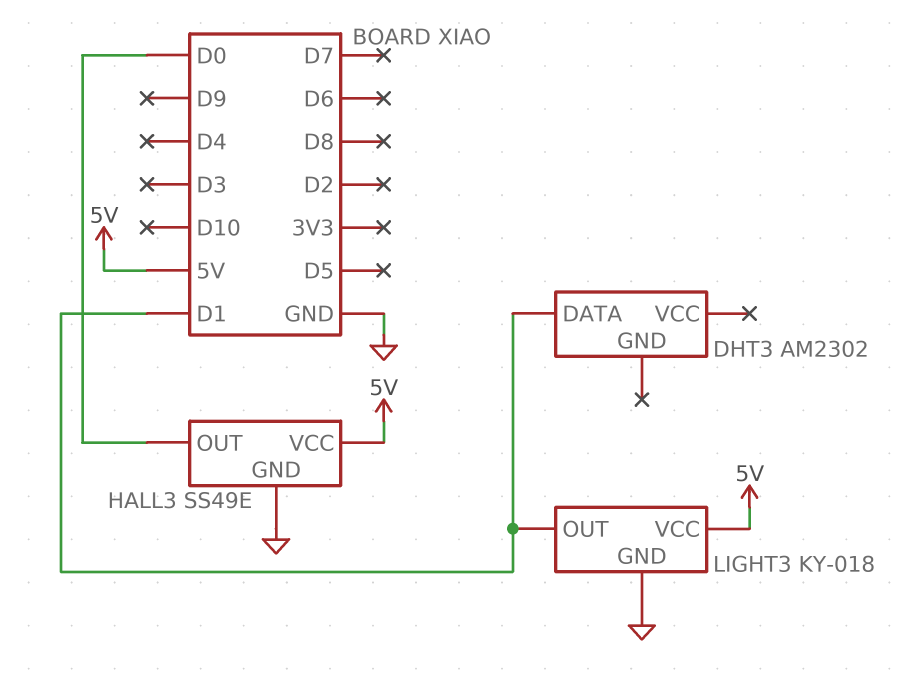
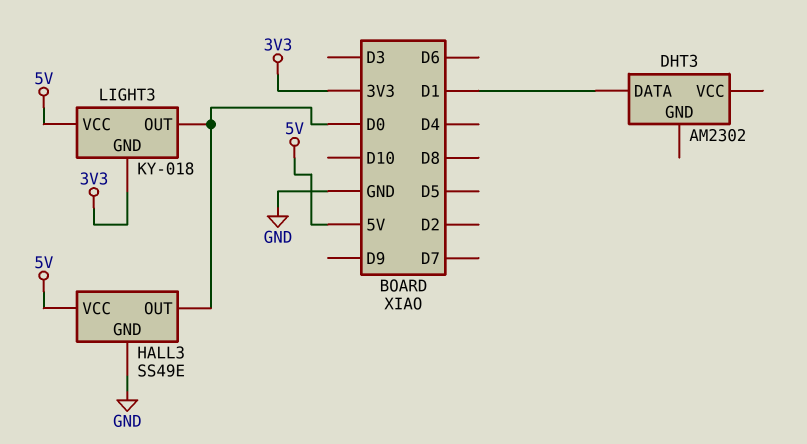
LIGHT3 pin GND: GND -> 3V3
LIGHT3 pin OUT: D1 -> D0

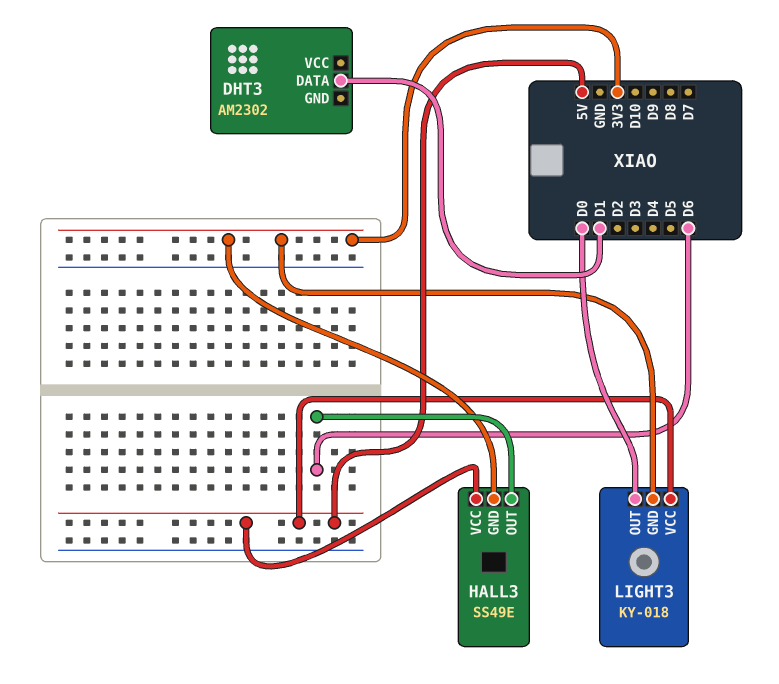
HALL3 pin GND: GND -> 3V3
HALL3 pin OUT: D0 -> D6

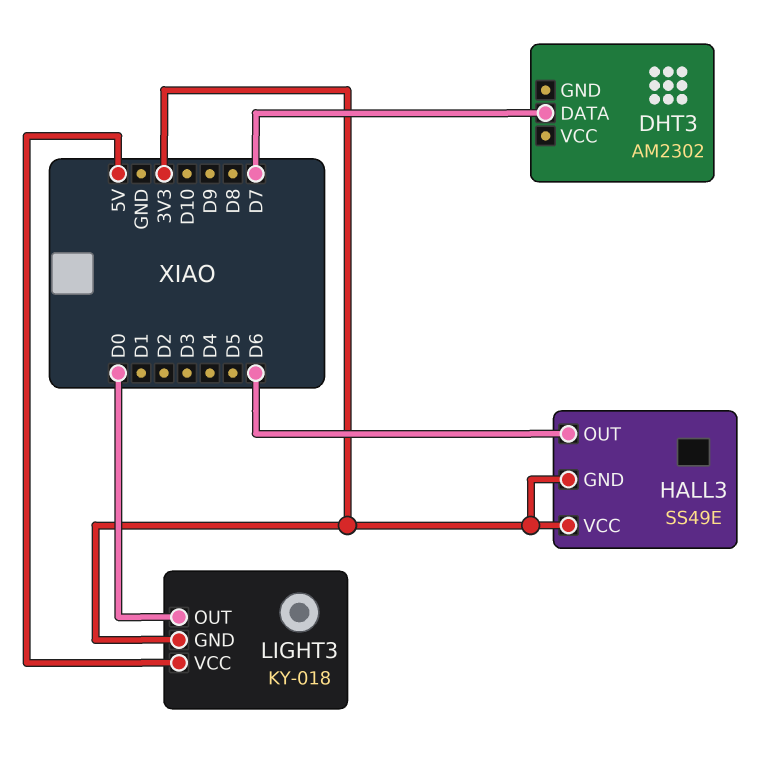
DHT3 pin DATA: D1 -> D7
HALL3 pin VCC: 5V -> 3V3

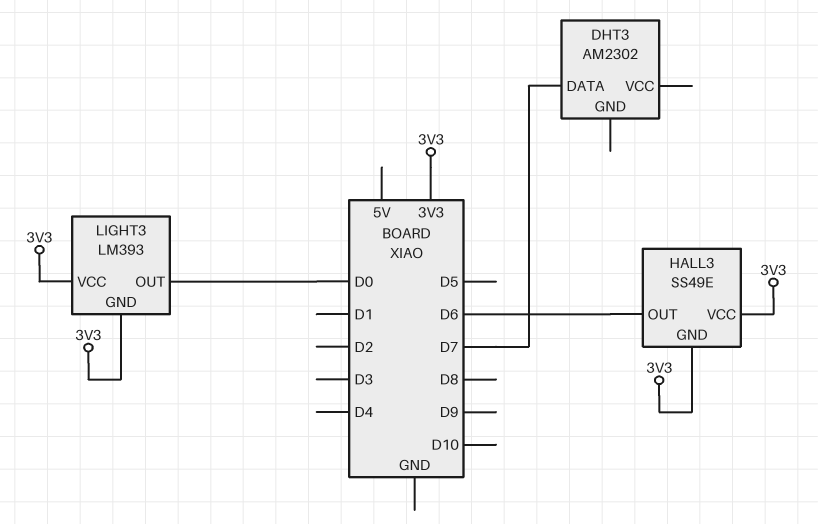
LIGHT3: KY-018 -> LM393
LIGHT3 pin VCC: 5V -> 3V3

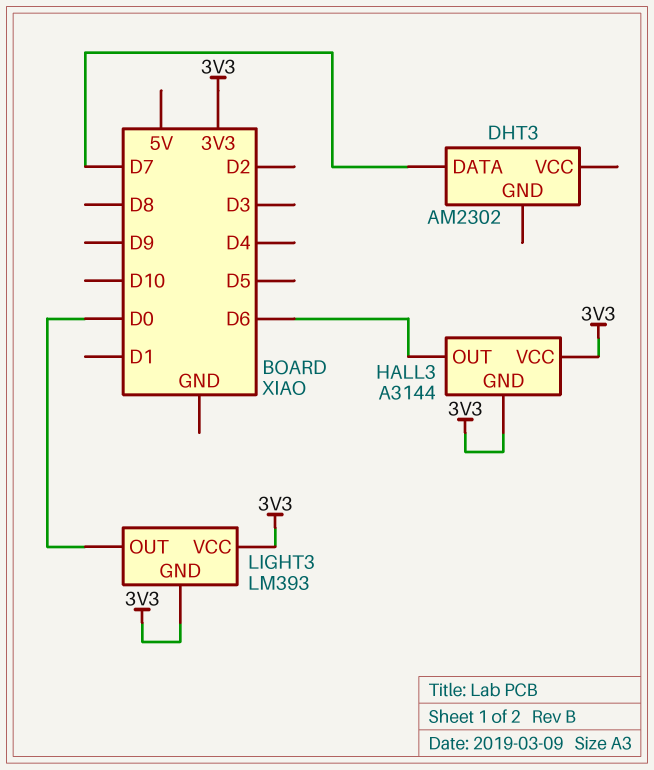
HALL3: SS49E -> A3144

